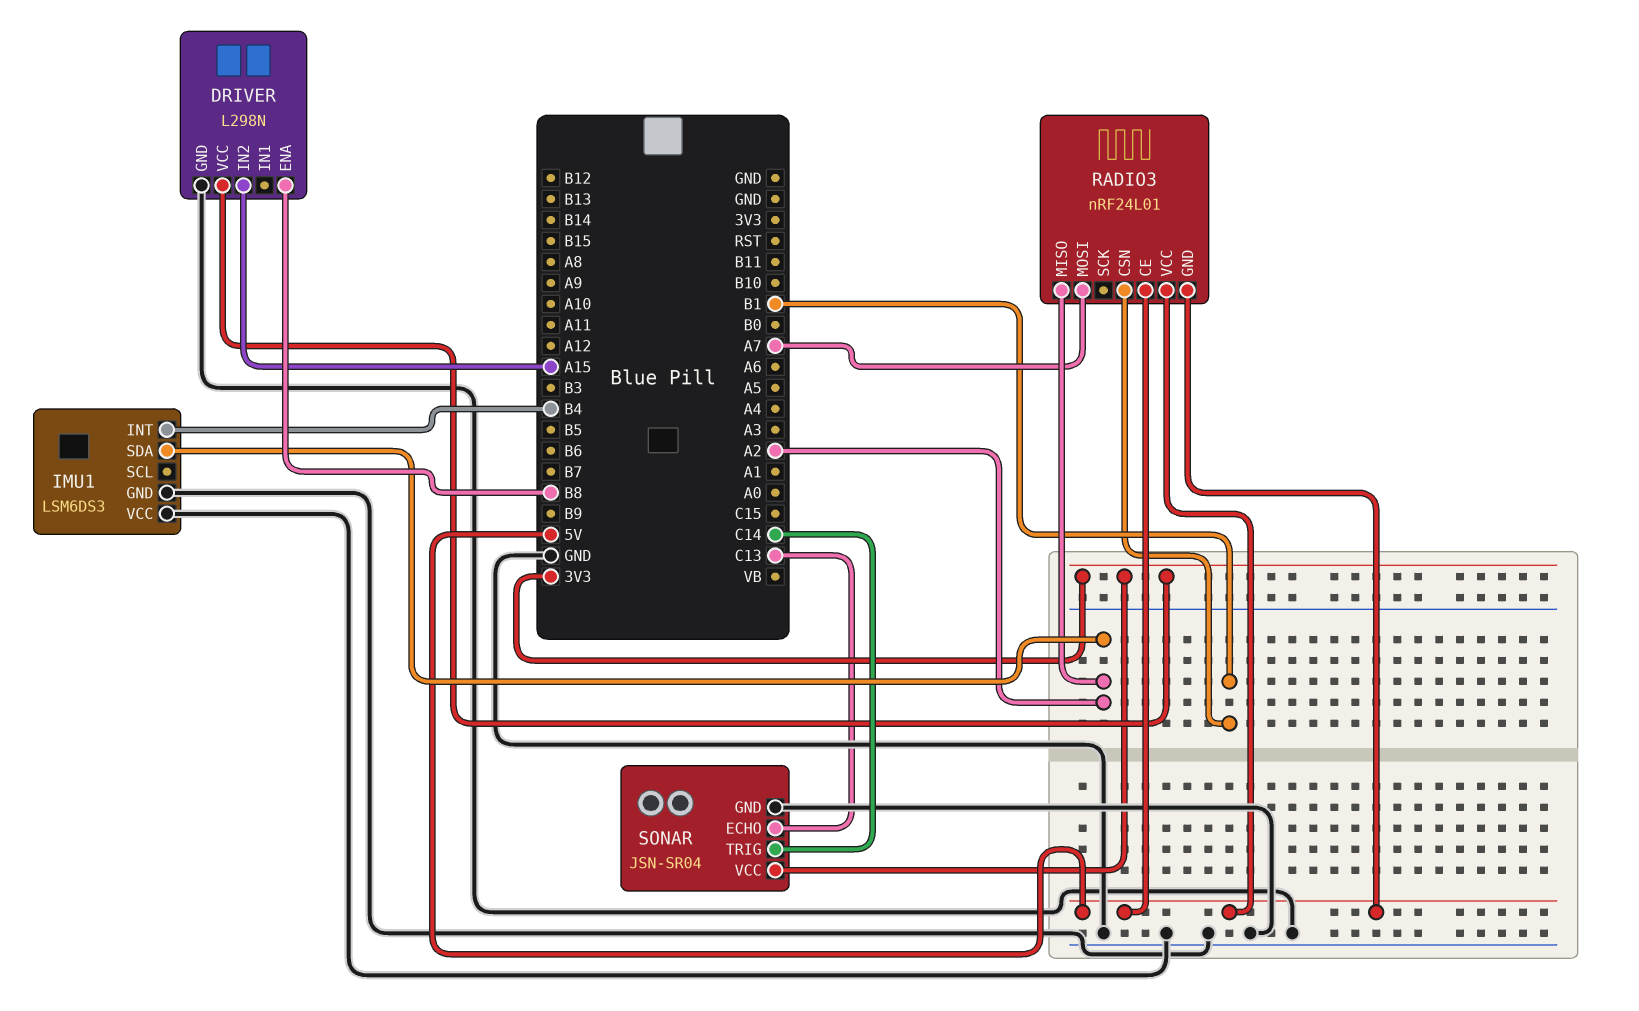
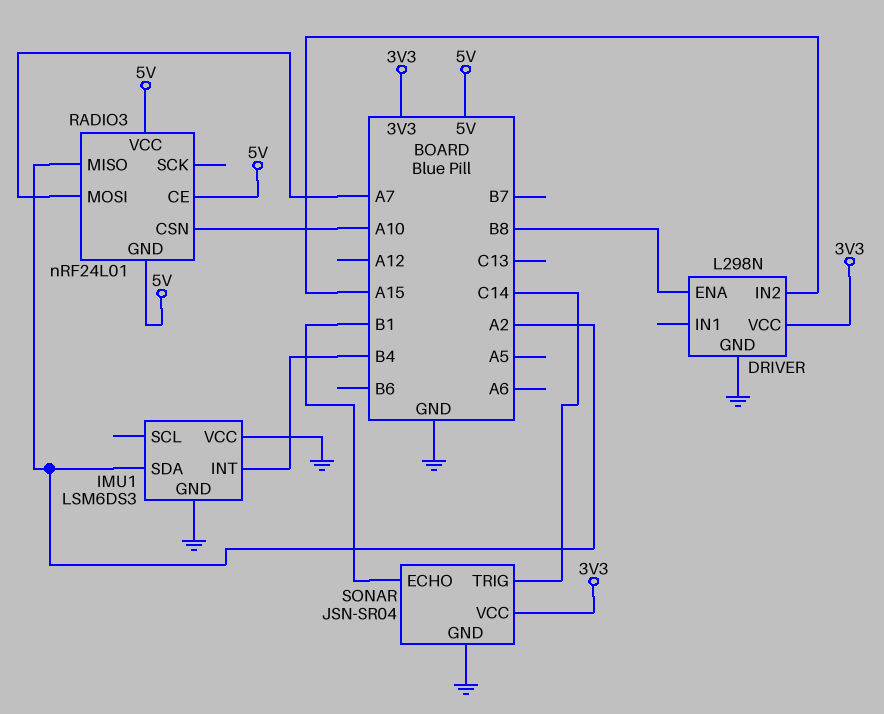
RADIO3 pin CSN: B1 -> A10
SONAR pin ECHO: C13 -> B1

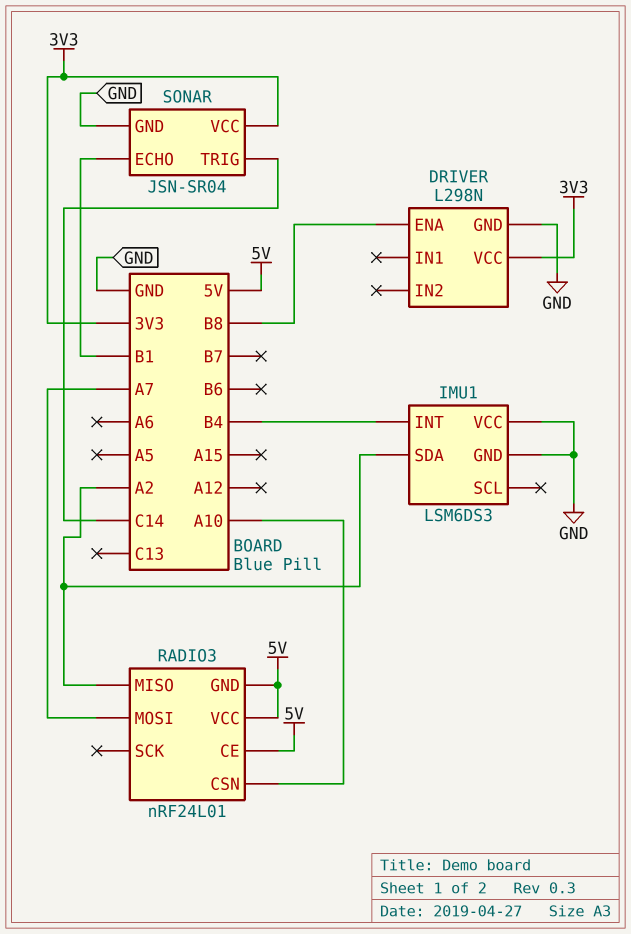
DRIVER pin IN2: A15 -> none

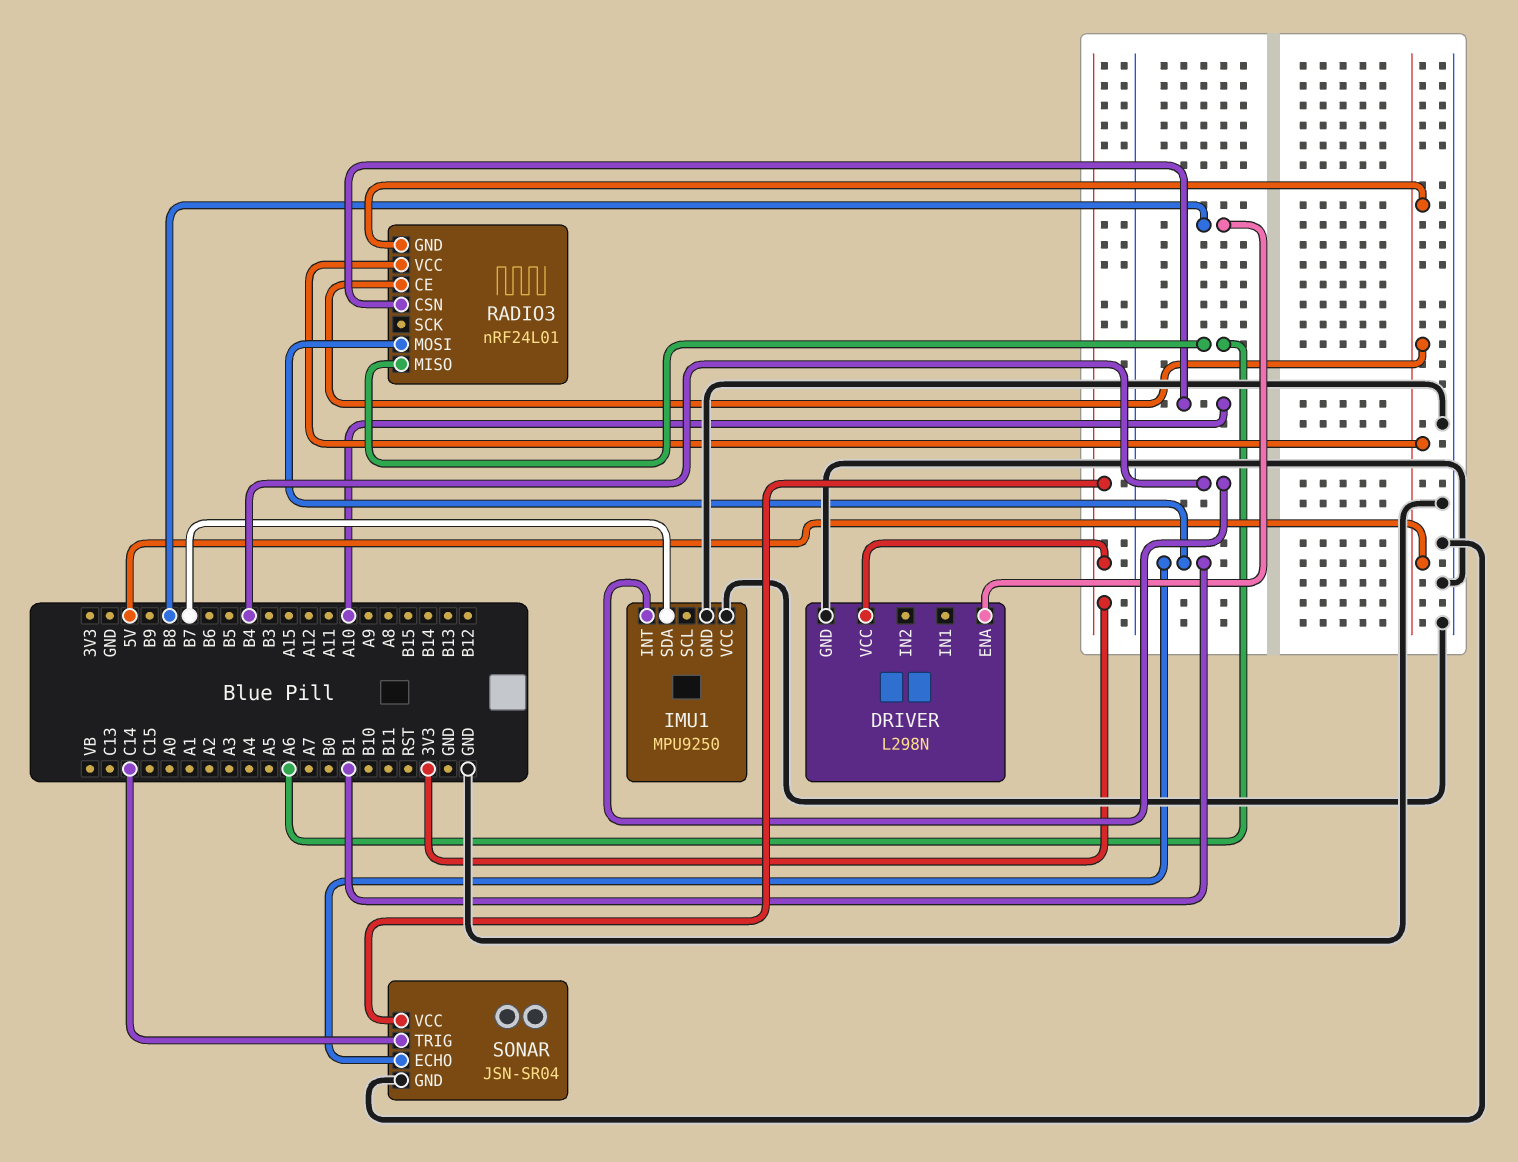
IMU1: LSM6DS3 -> MPU9250
IMU1 pin SDA: A2 -> B7
RADIO3 pin MISO: A2 -> A6
RADIO3 pin MOSI: A7 -> B1

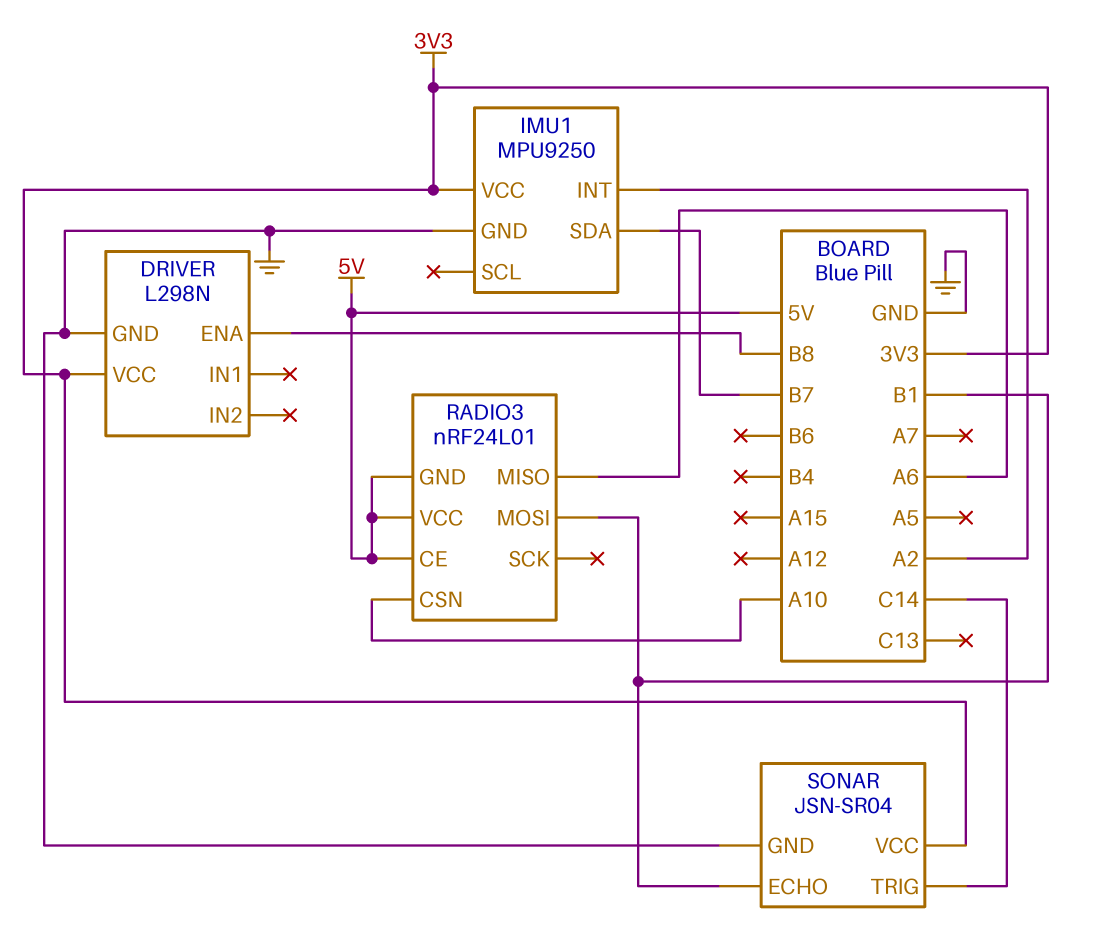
IMU1 pin INT: B4 -> A2
IMU1 pin VCC: GND -> 3V3

